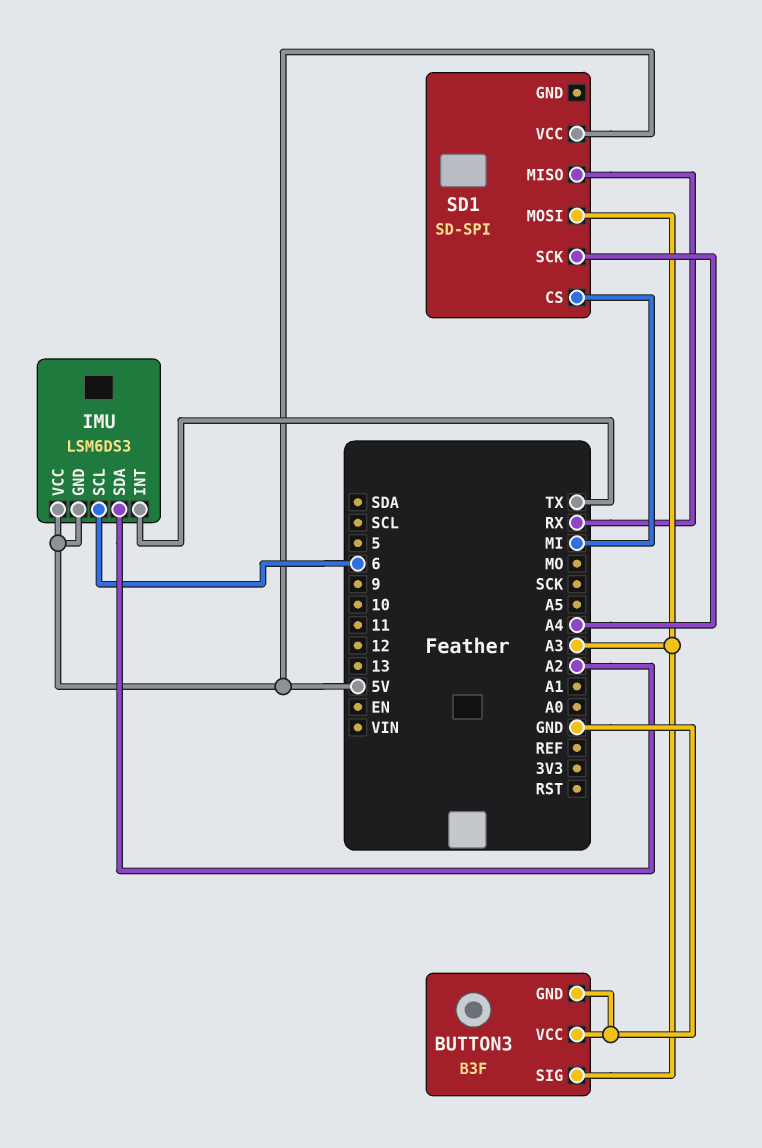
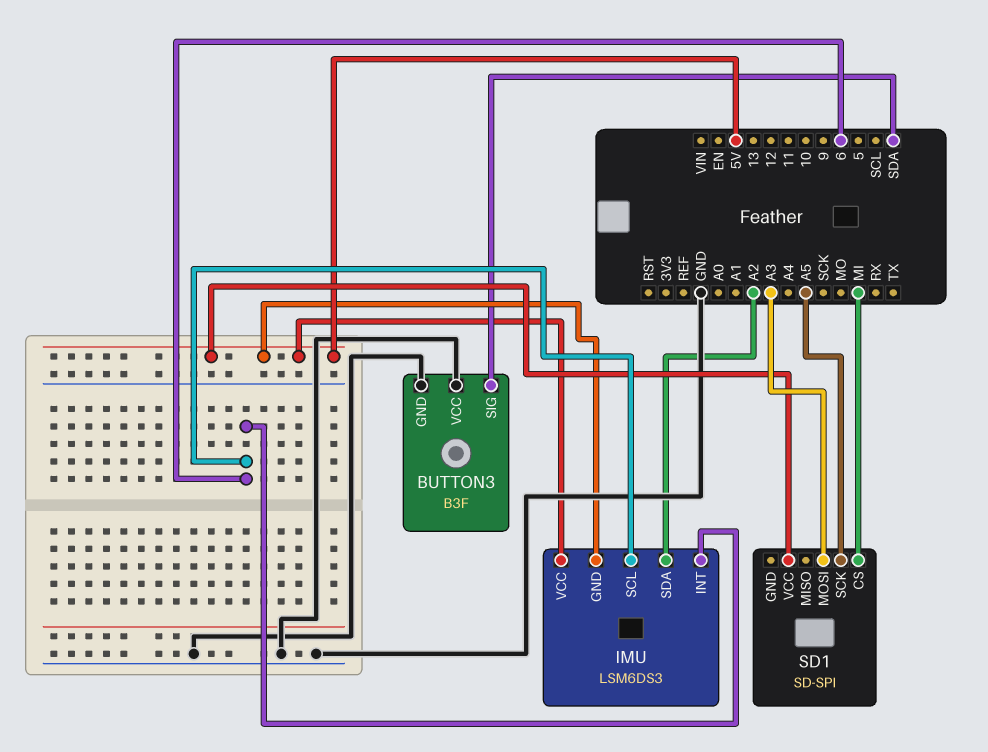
BUTTON3 pin SIG: A3 -> SDA
IMU pin INT: TX -> 6
SD1 pin MISO: RX -> none
SD1 pin SCK: A4 -> A5

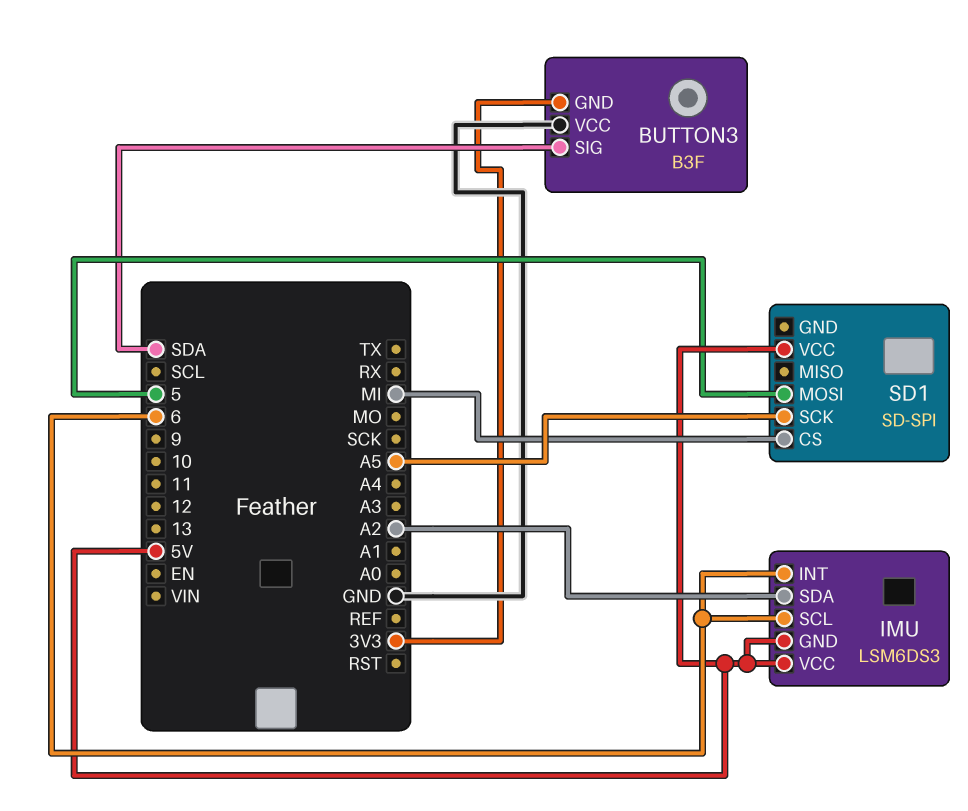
BUTTON3 pin GND: GND -> 3V3
SD1 pin MOSI: A3 -> 5

